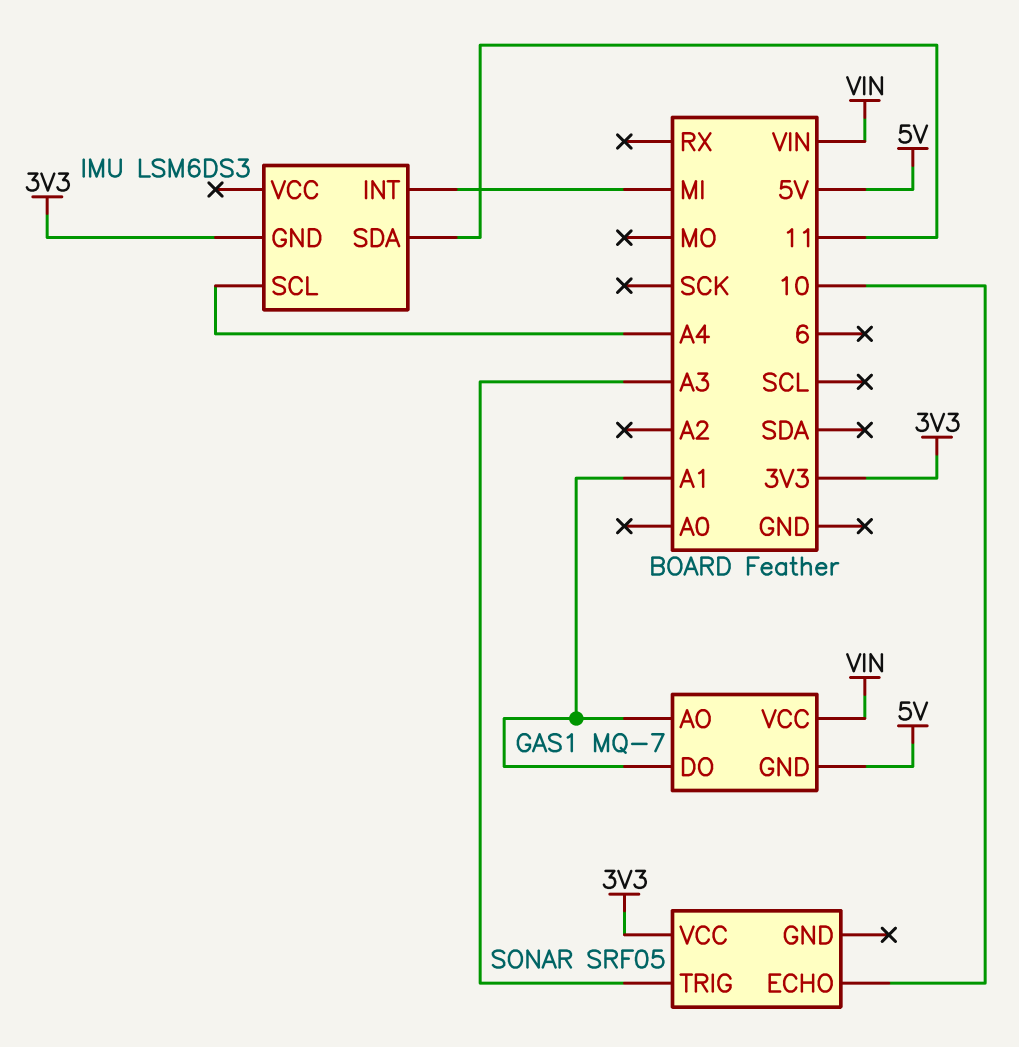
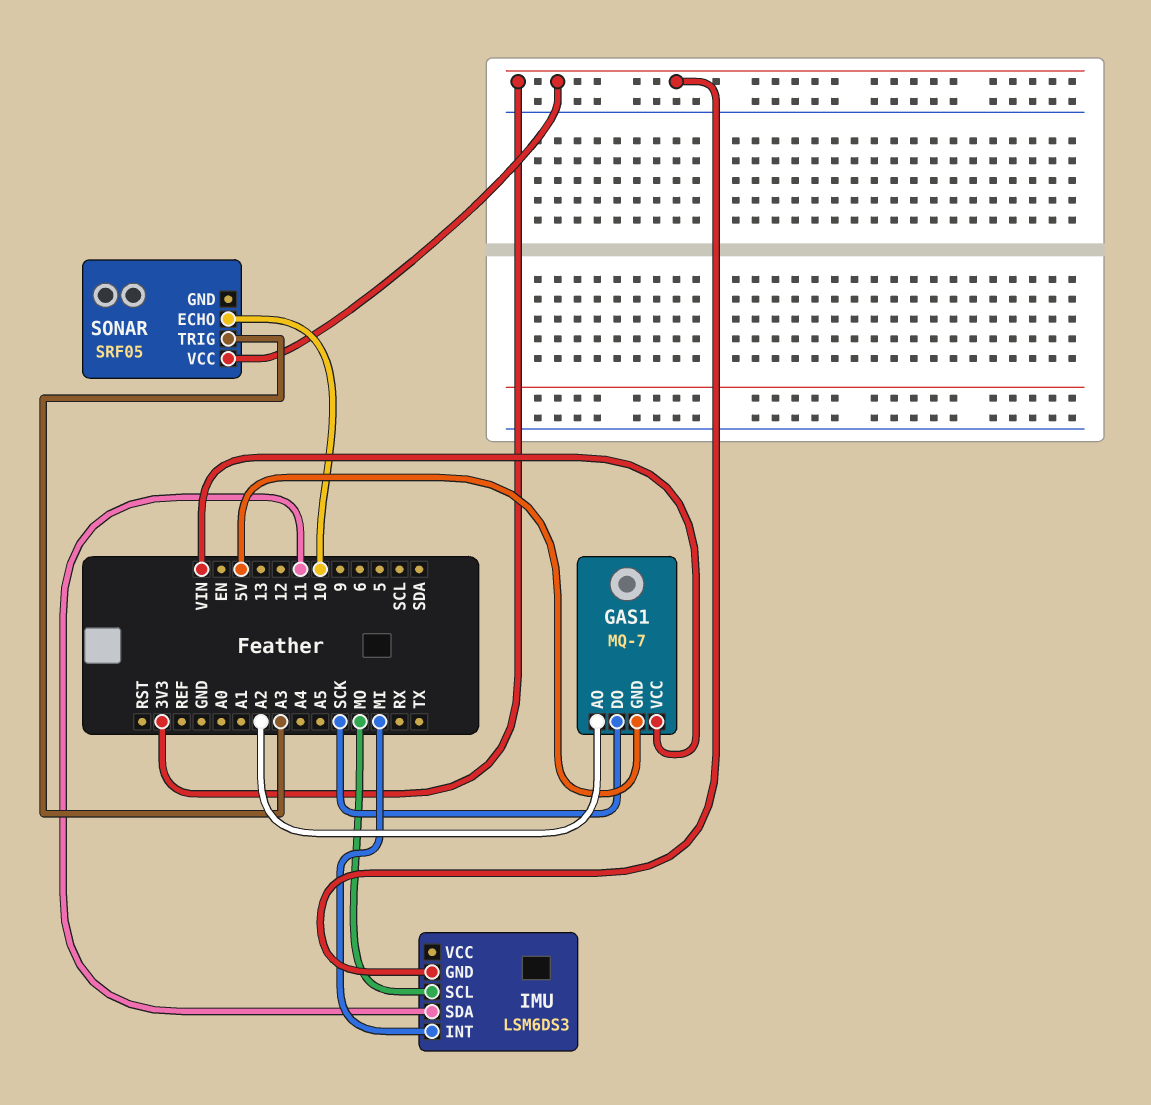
GAS1 pin AO: A1 -> A2
GAS1 pin DO: A1 -> SCK
IMU pin SCL: A4 -> MO

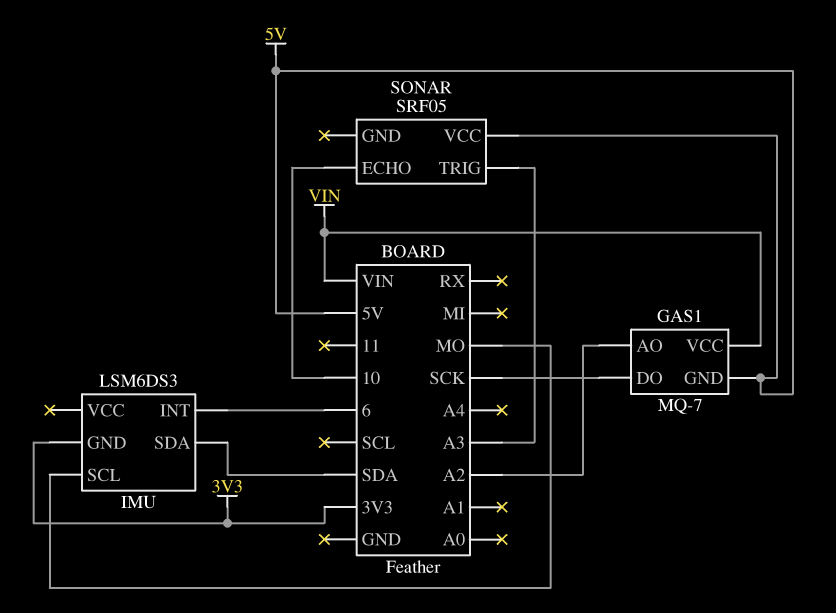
IMU pin INT: MI -> 6
IMU pin SDA: 11 -> SDA
SONAR pin VCC: 3V3 -> 5V

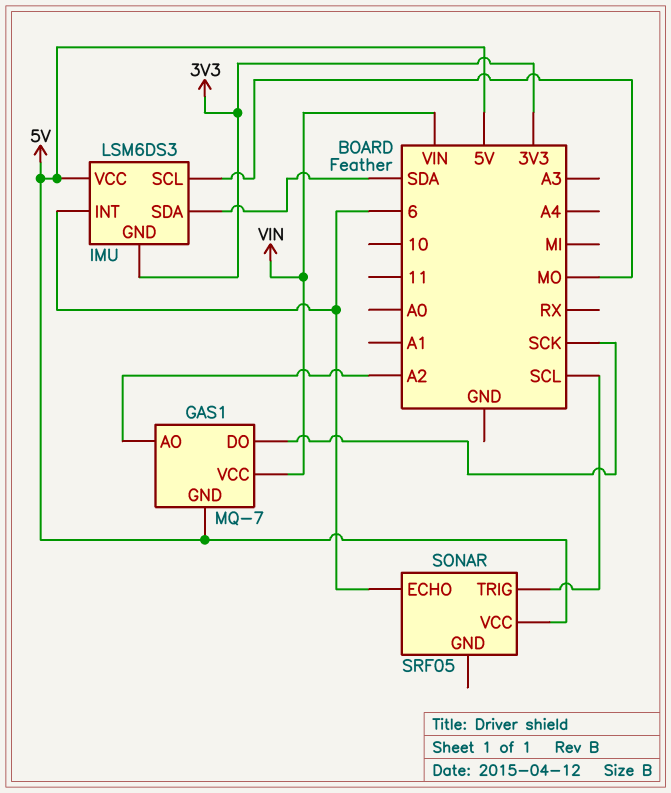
IMU pin VCC: none -> 5V
SONAR pin ECHO: 10 -> 6
SONAR pin TRIG: A3 -> SCL

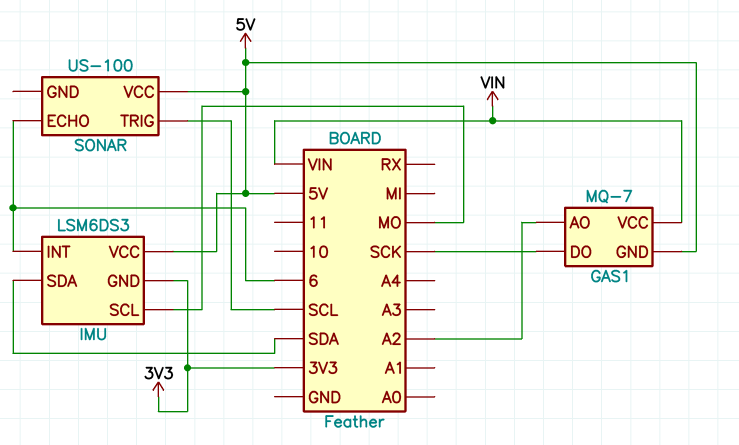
SONAR: SRF05 -> US-100

